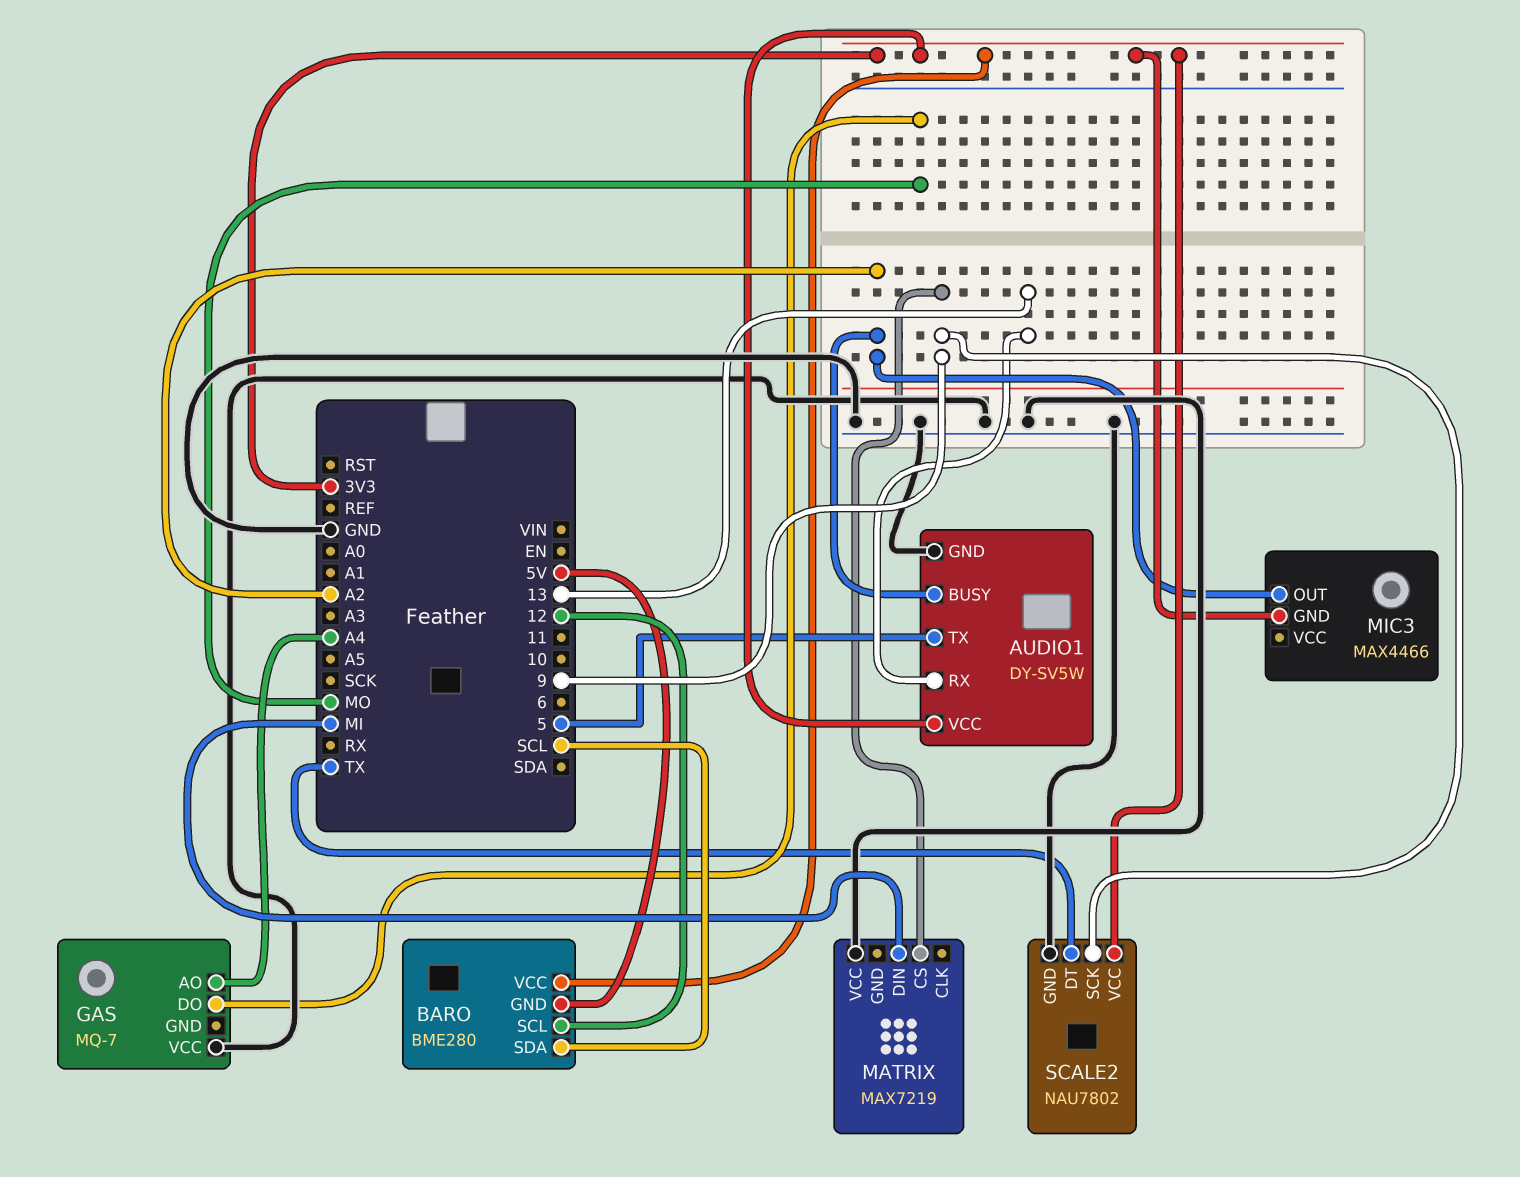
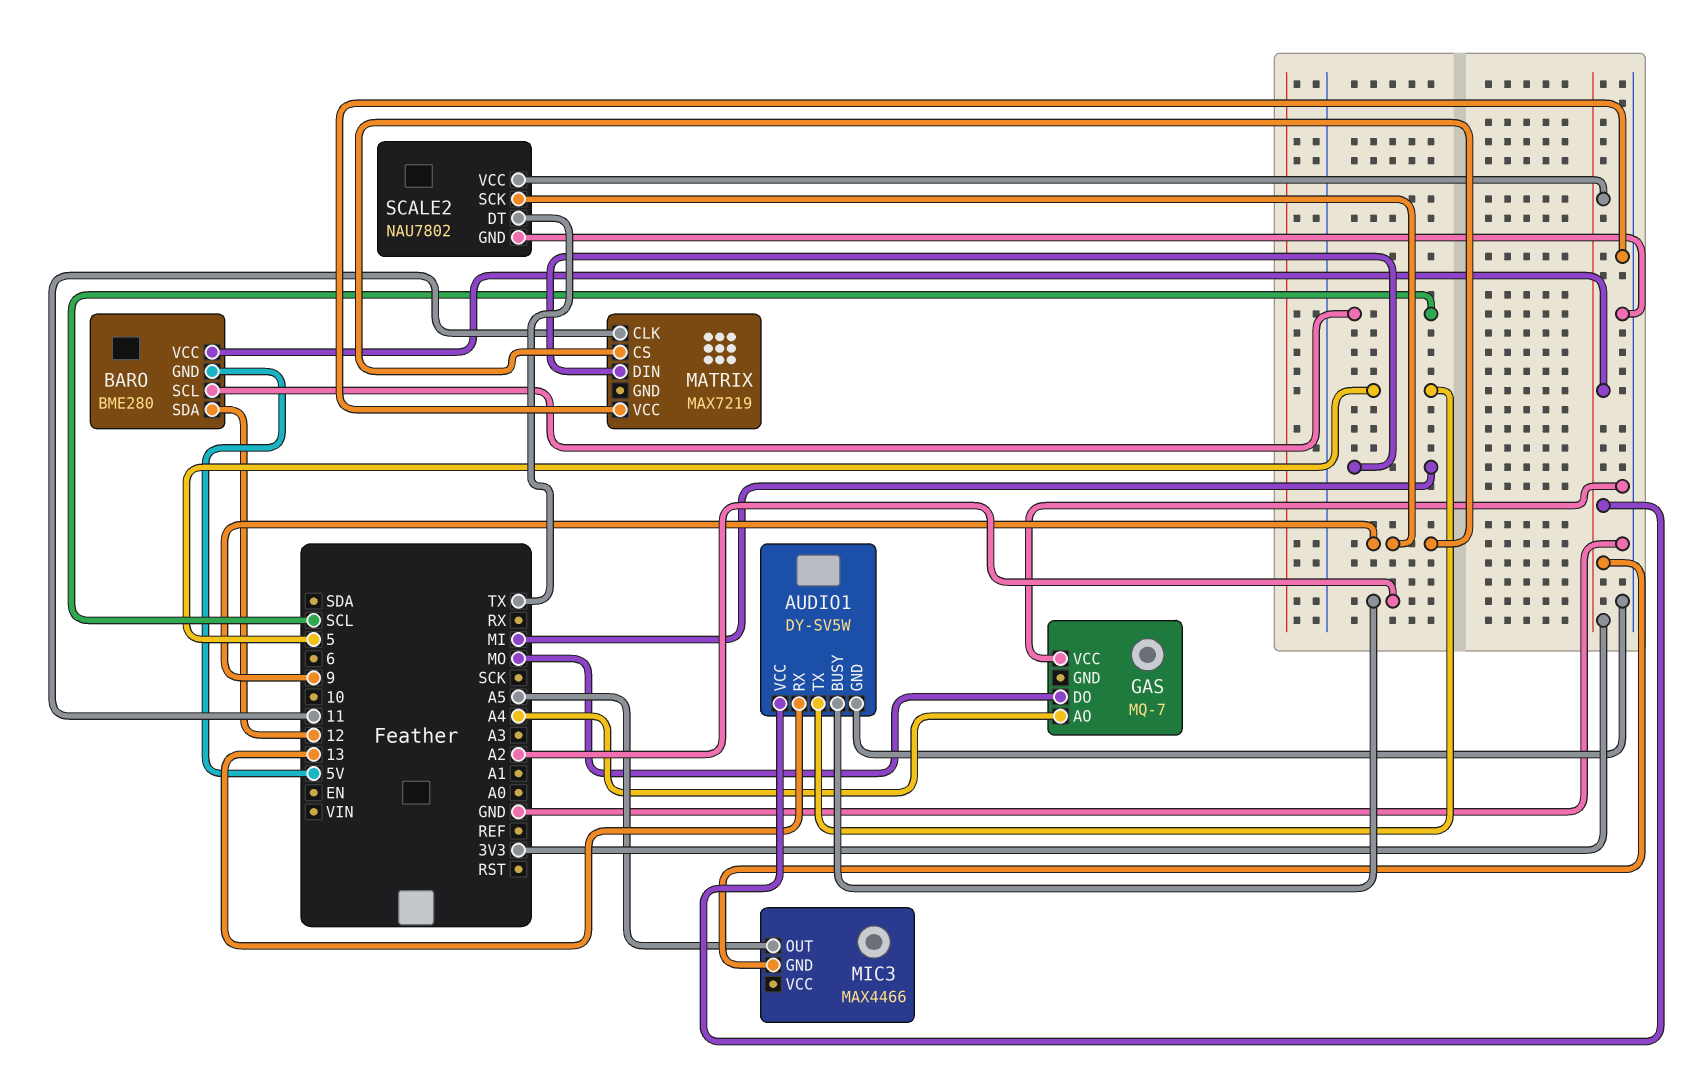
BARO pin SCL: 12 -> SCL
BARO pin SDA: SCL -> 12
MATRIX pin CLK: none -> 11
MIC3 pin OUT: A2 -> A5

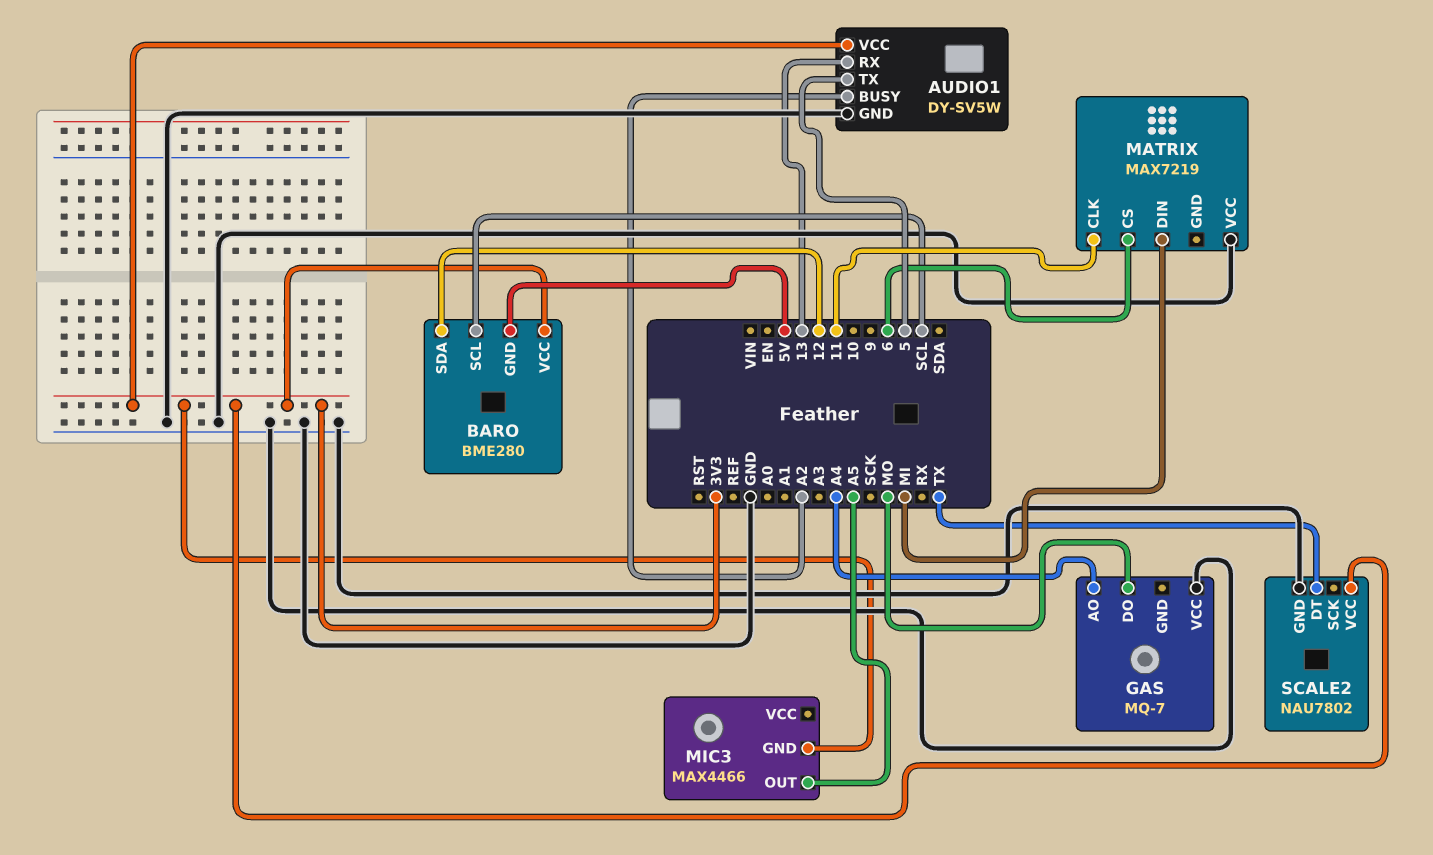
MATRIX pin CS: 9 -> 6
SCALE2 pin SCK: 9 -> none

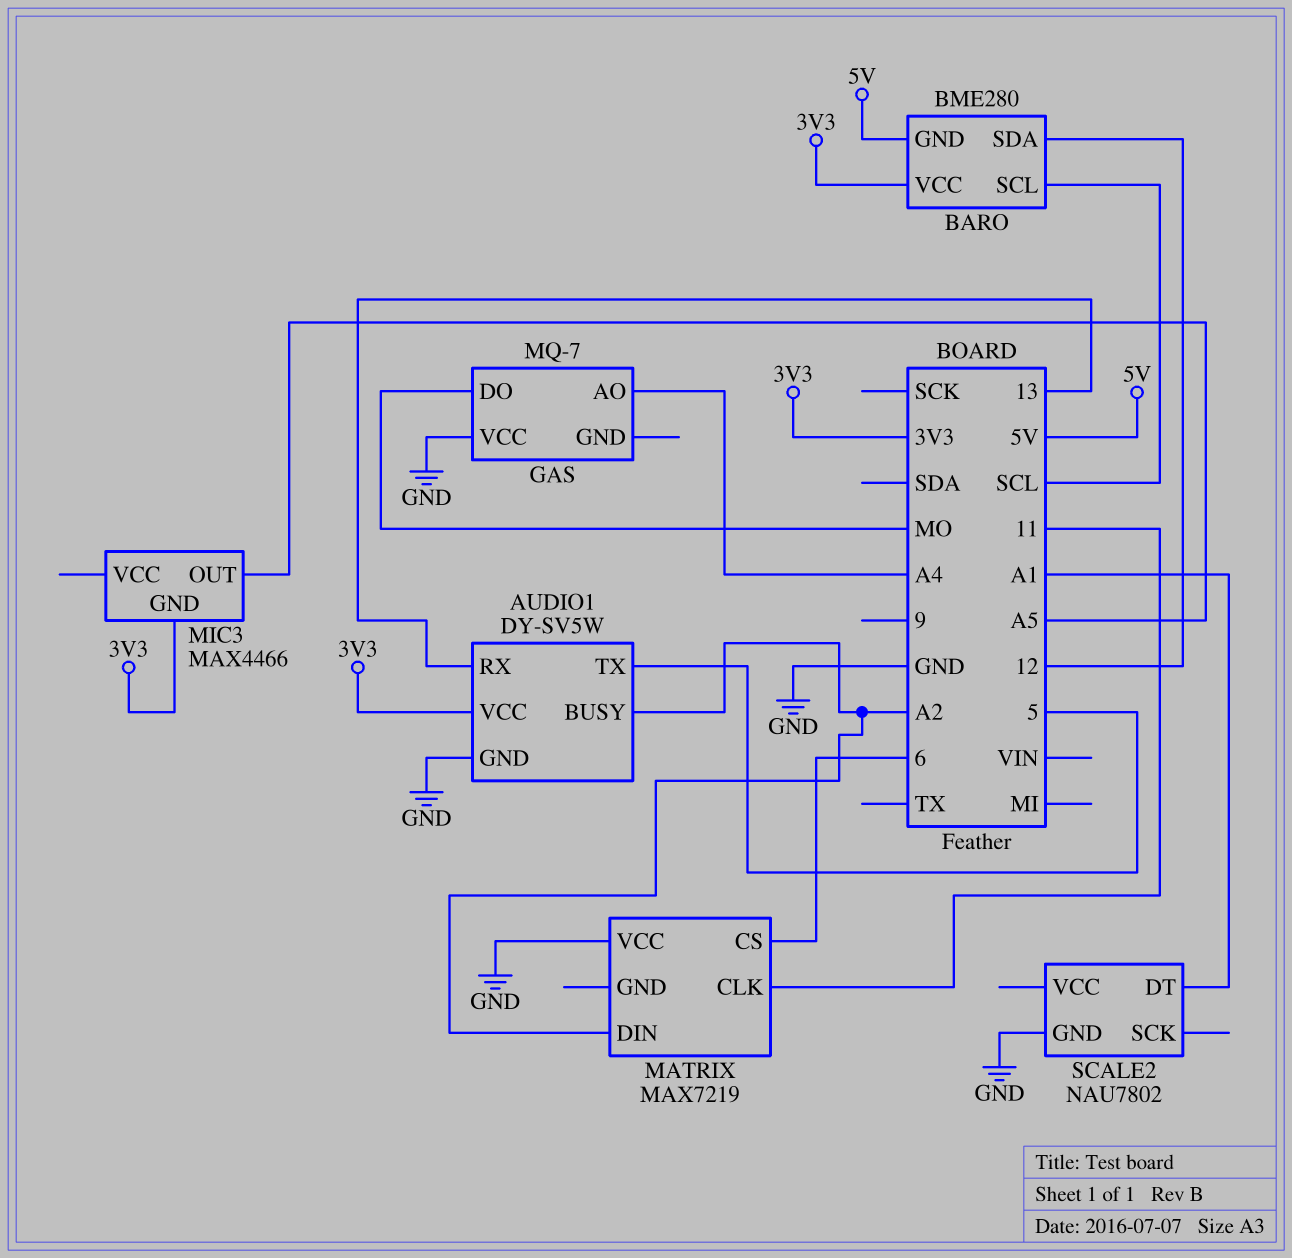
MATRIX pin DIN: MI -> A2
SCALE2 pin DT: TX -> A1
SCALE2 pin VCC: 3V3 -> none

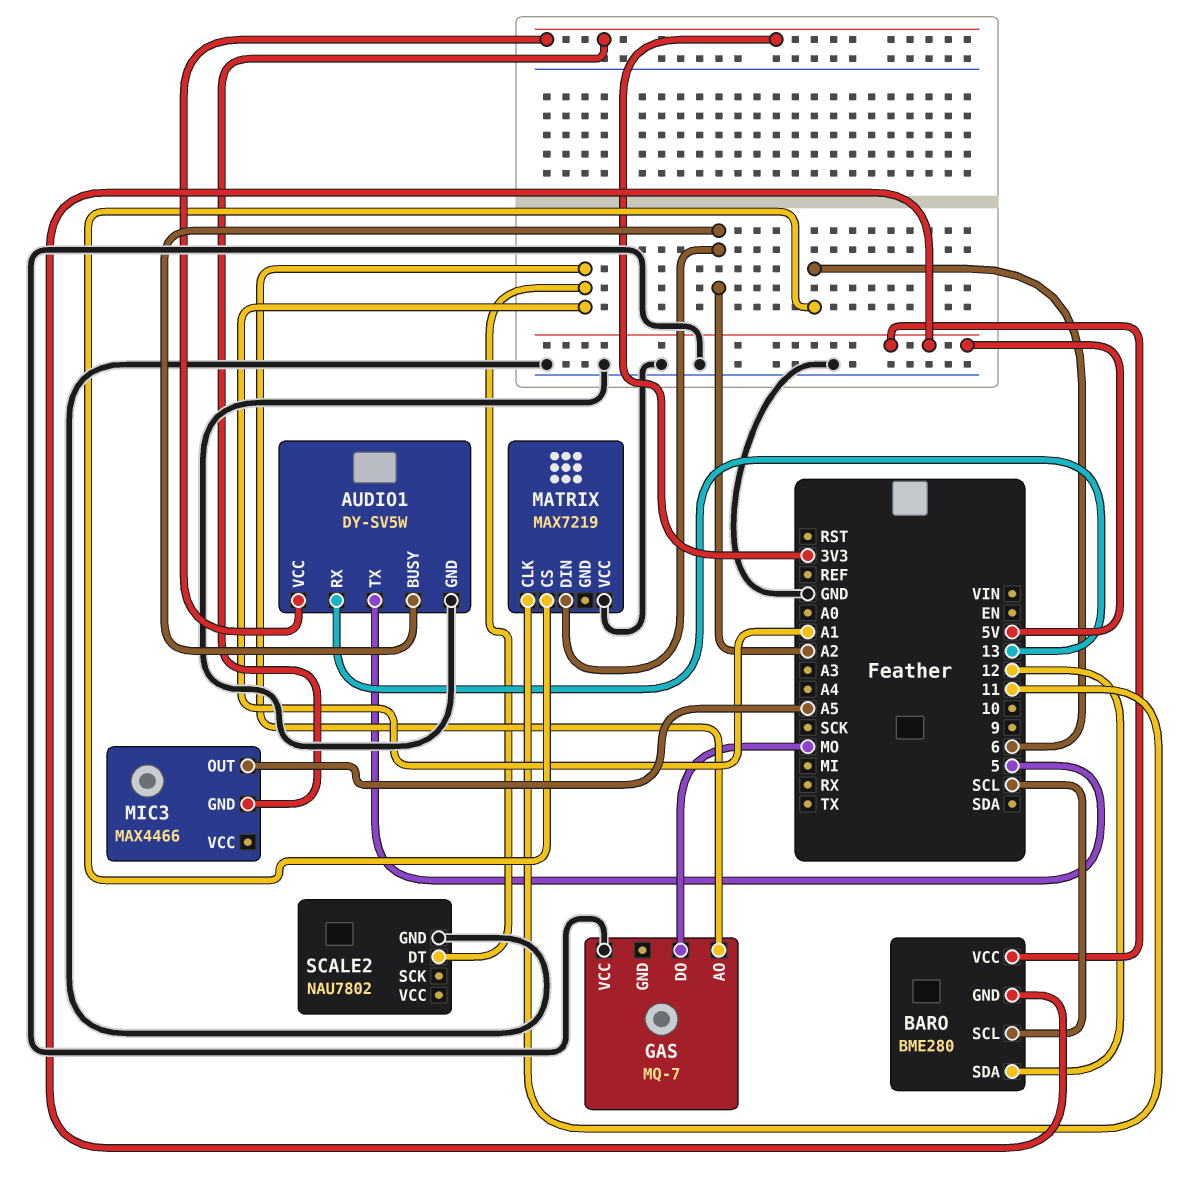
BARO pin VCC: 3V3 -> 5V
GAS pin AO: A4 -> A1

